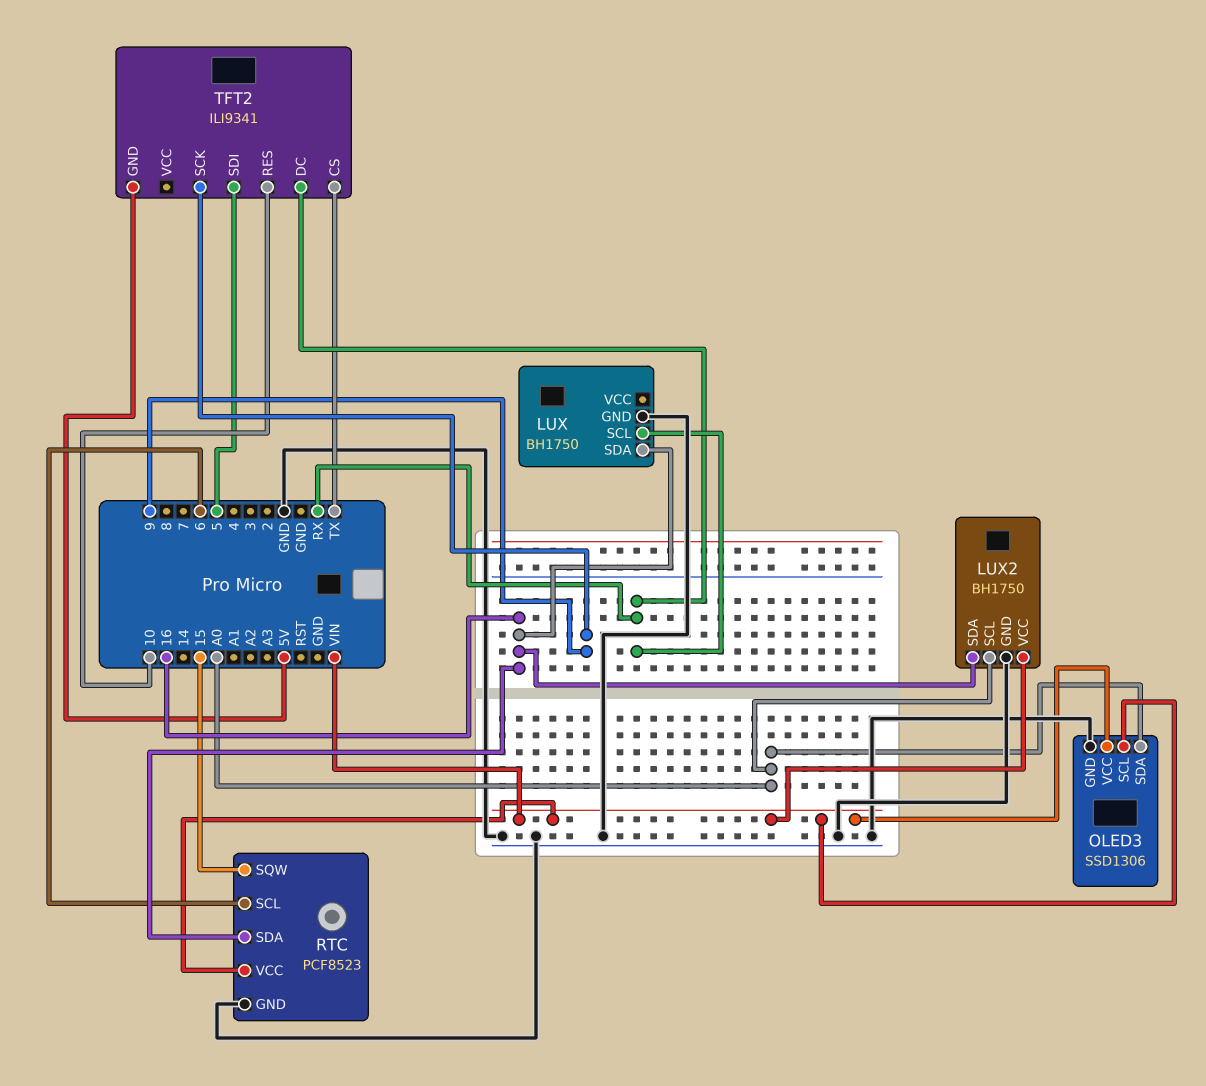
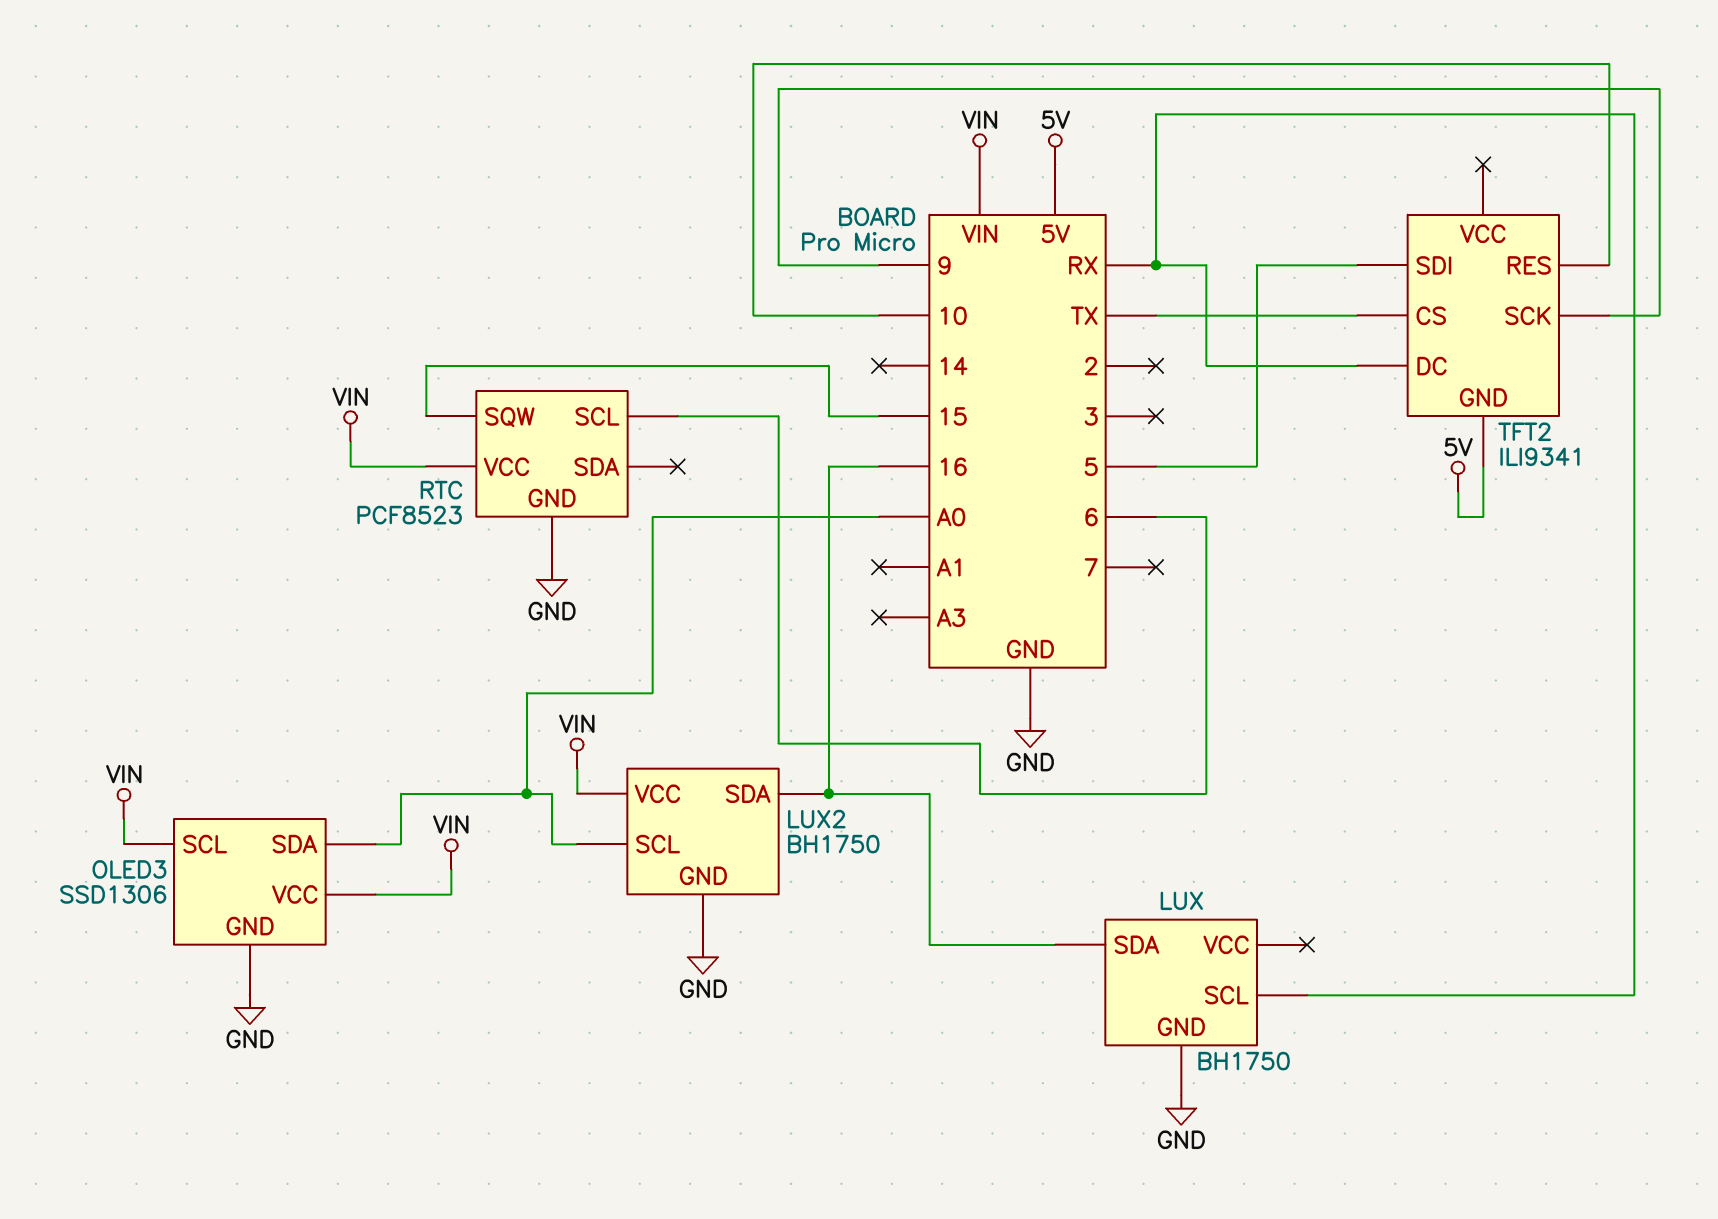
RTC pin SDA: 16 -> none

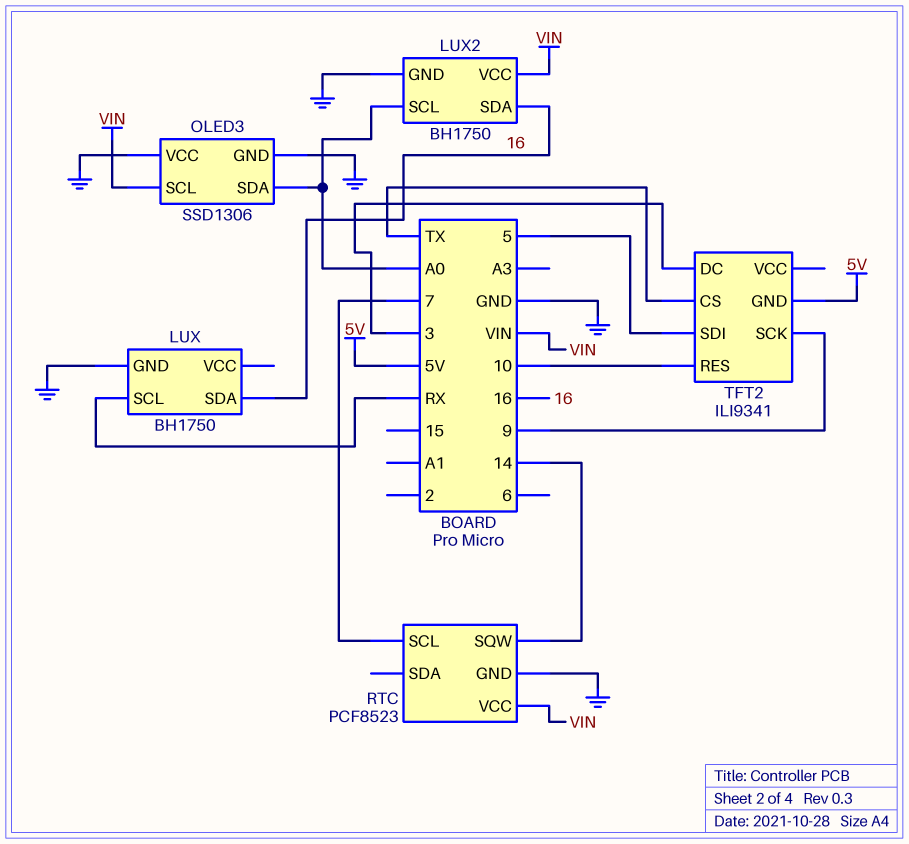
OLED3 pin VCC: VIN -> GND
RTC pin SCL: 6 -> 7
RTC pin SQW: 15 -> 14
TFT2 pin DC: RX -> 3

